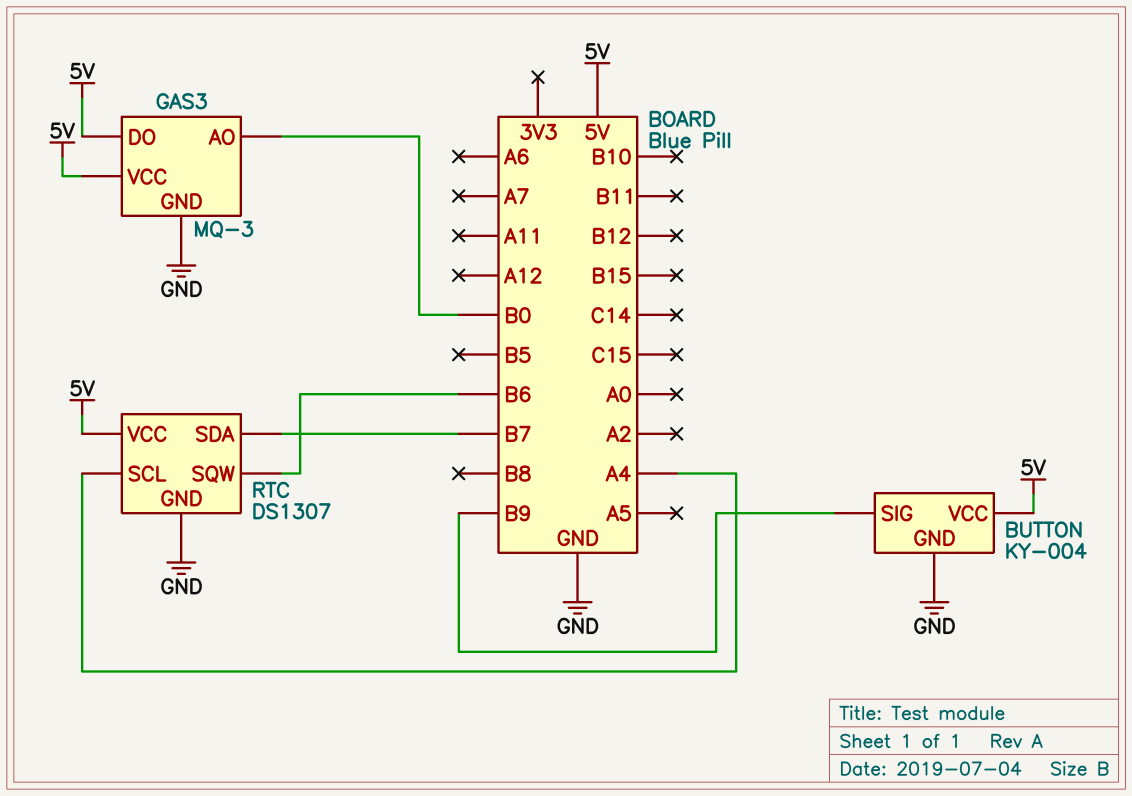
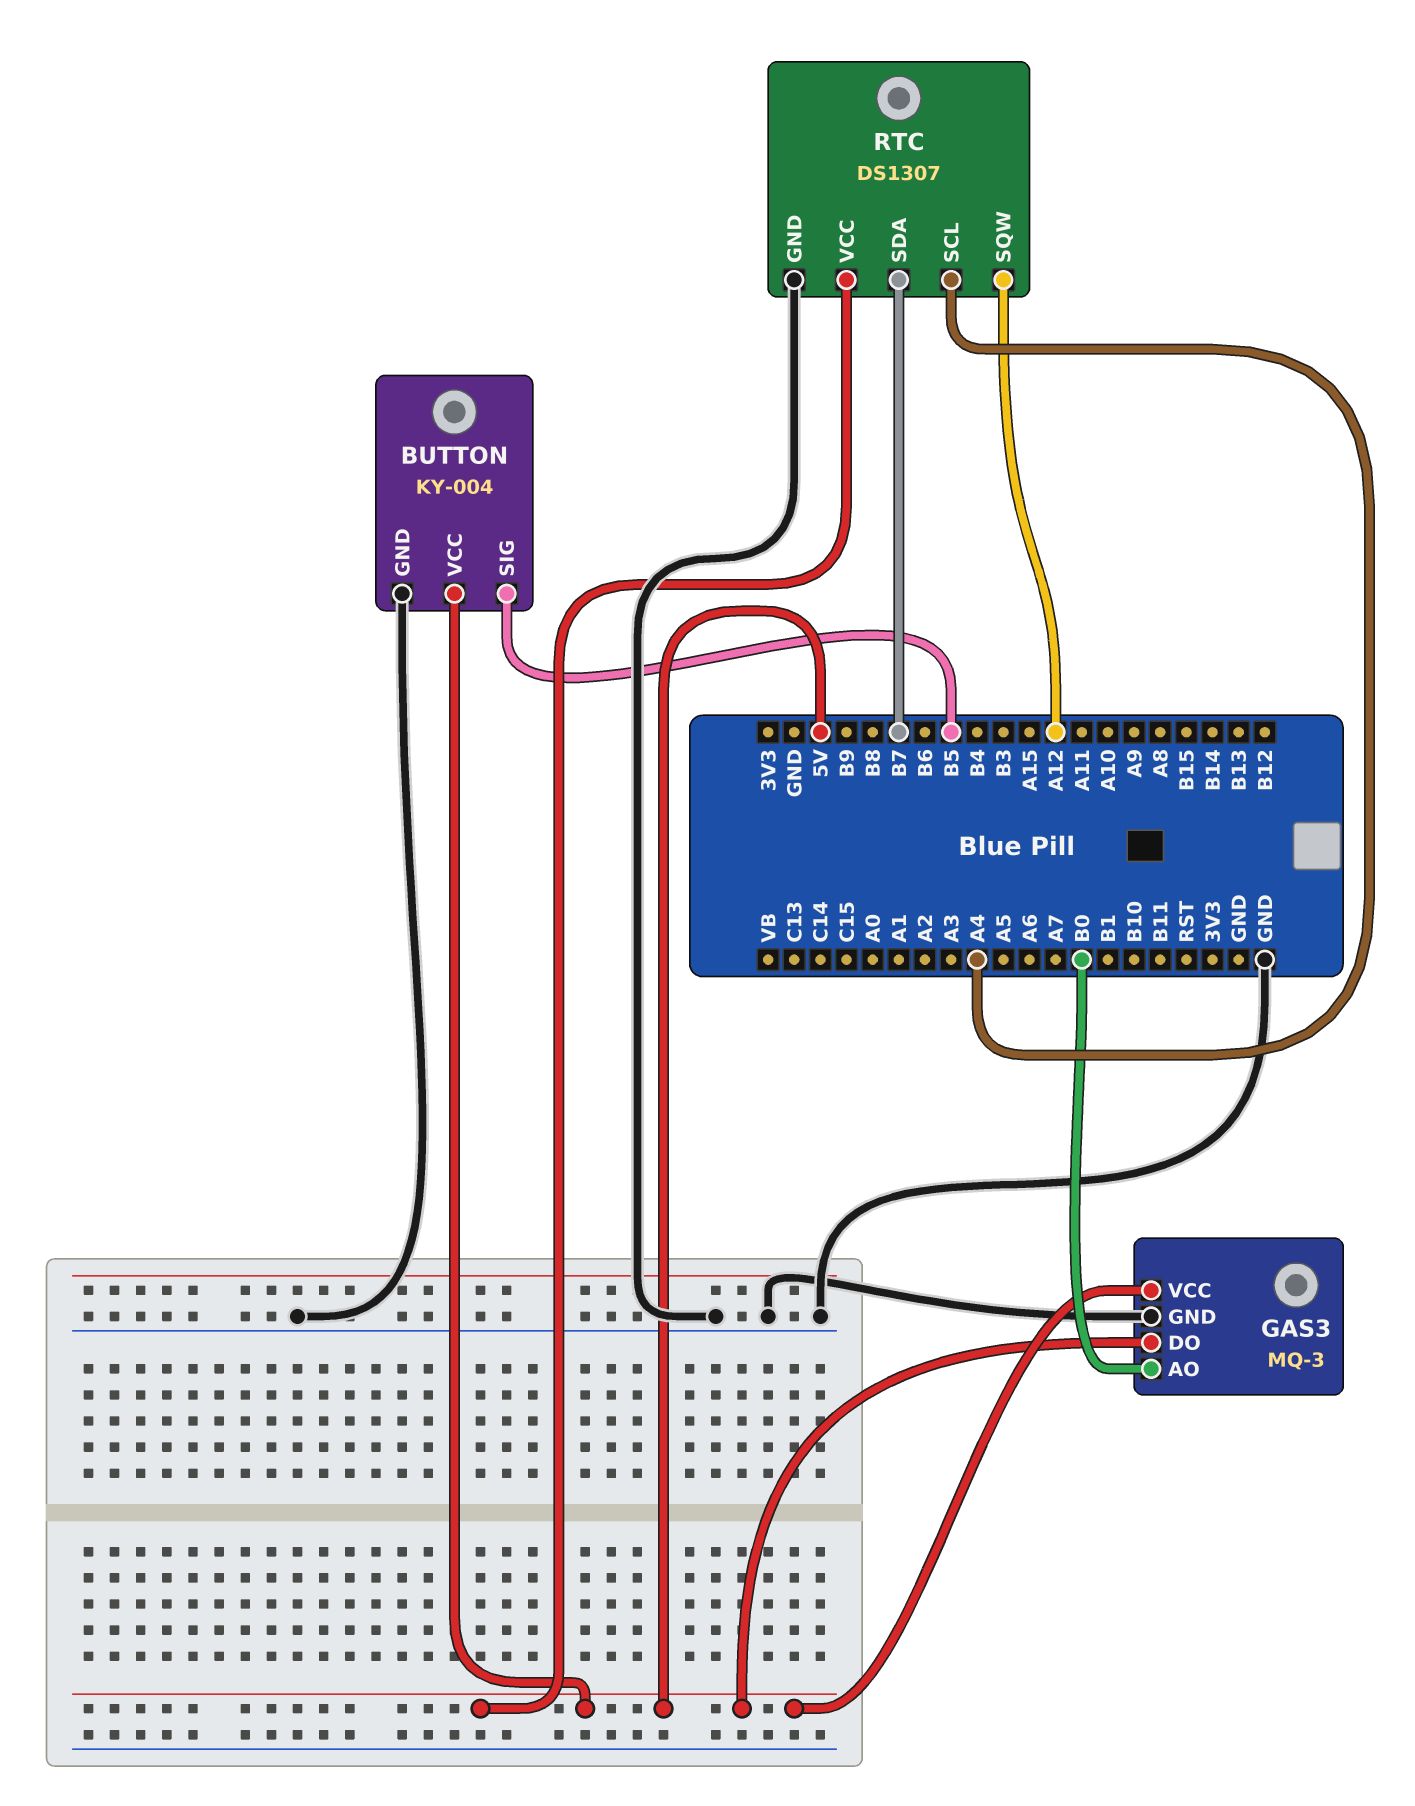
BUTTON pin SIG: B9 -> B5
RTC pin SQW: B6 -> A12

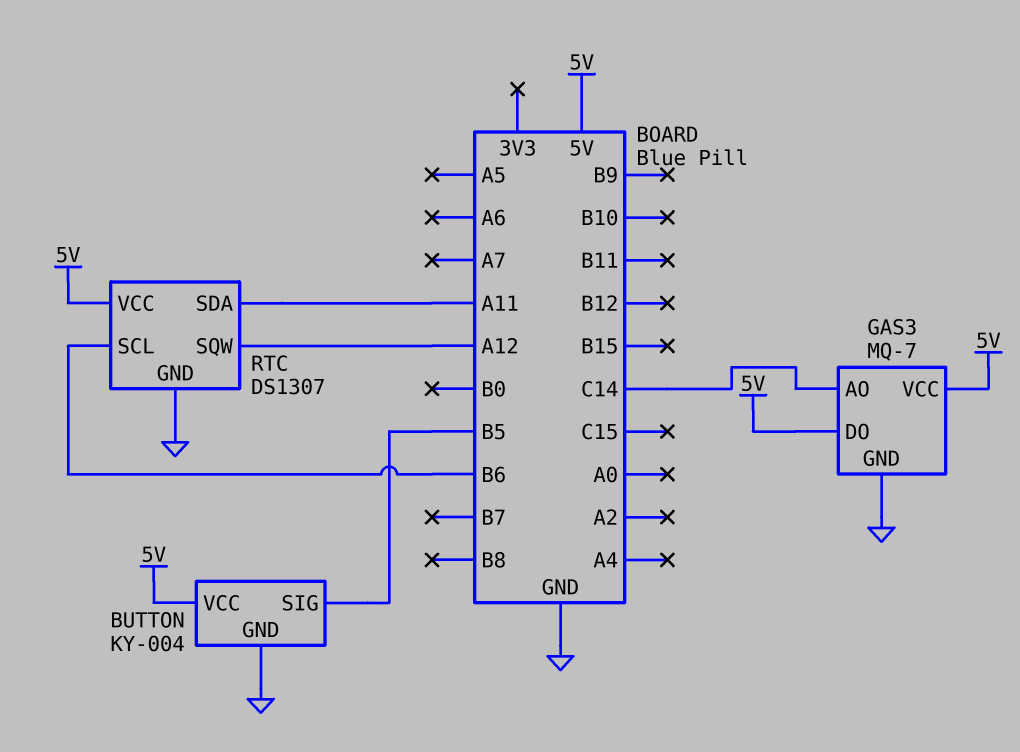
GAS3: MQ-3 -> MQ-7
GAS3 pin AO: B0 -> C14
RTC pin SCL: A4 -> B6
RTC pin SDA: B7 -> A11

